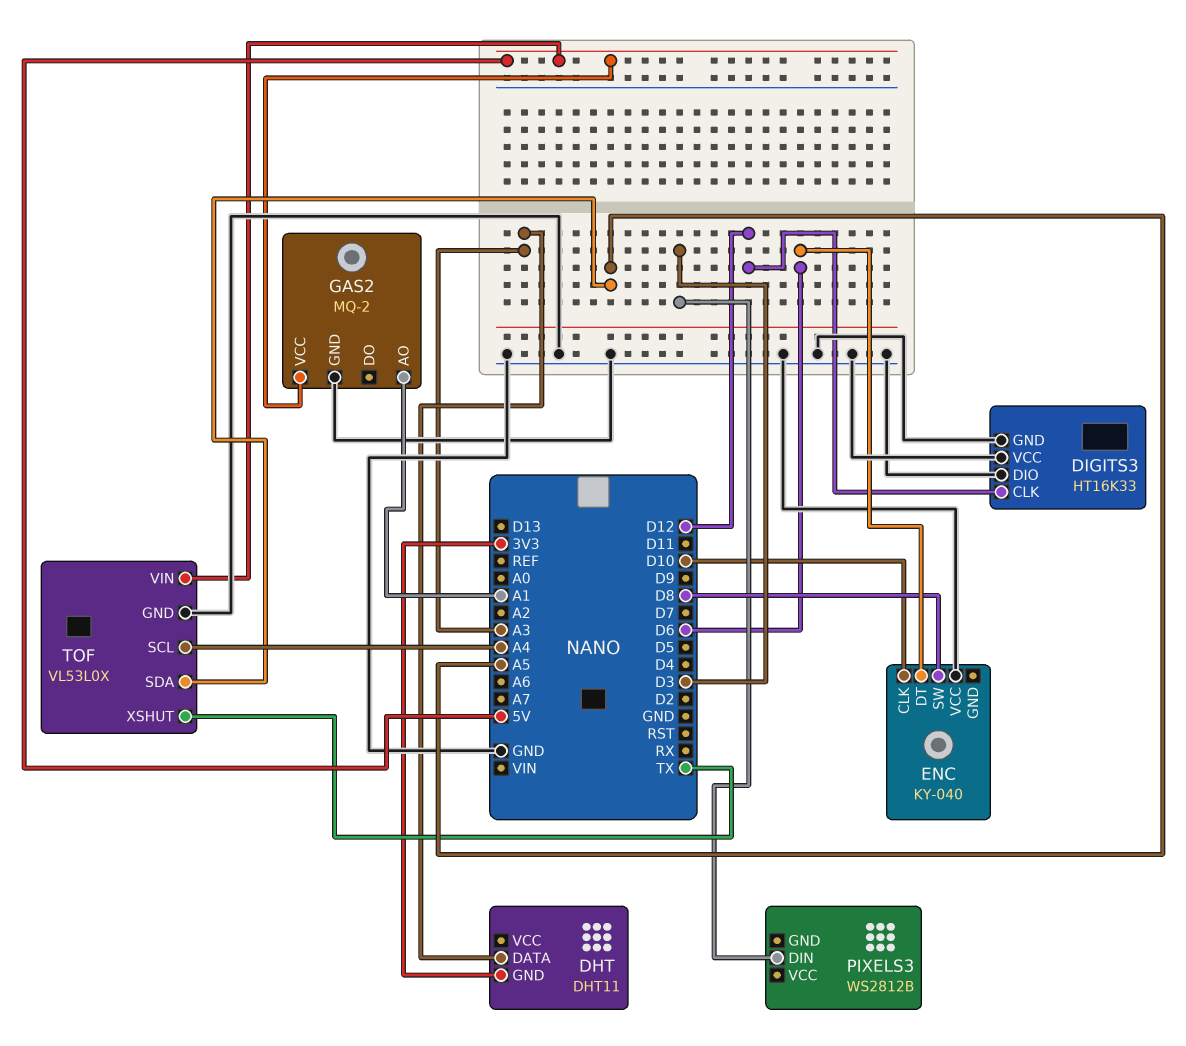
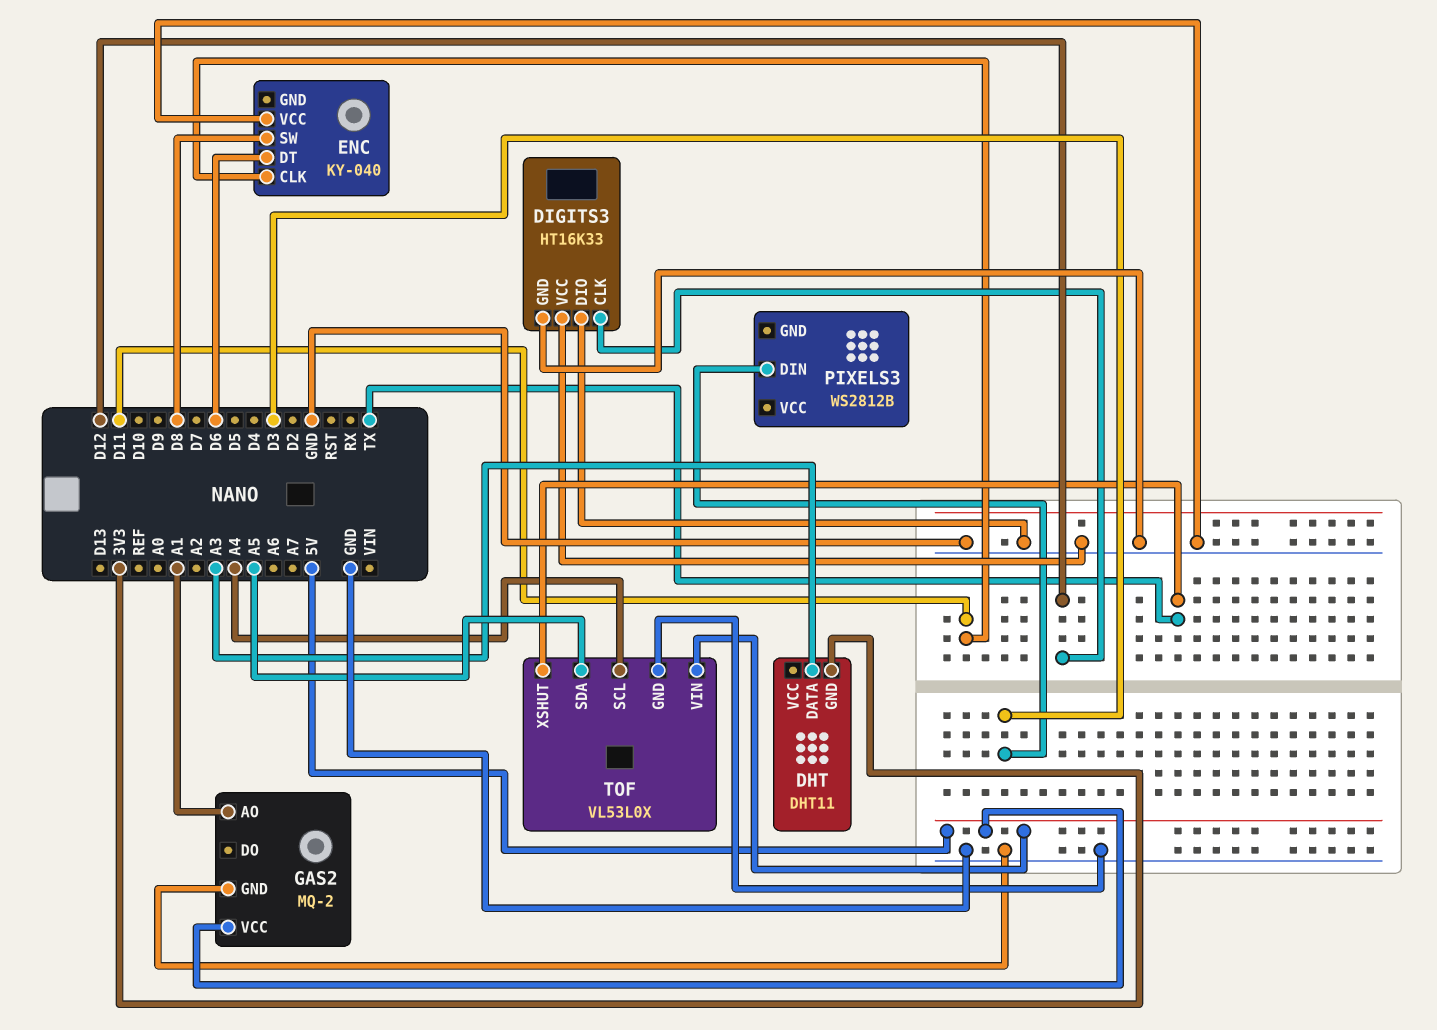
ENC pin CLK: D10 -> D11

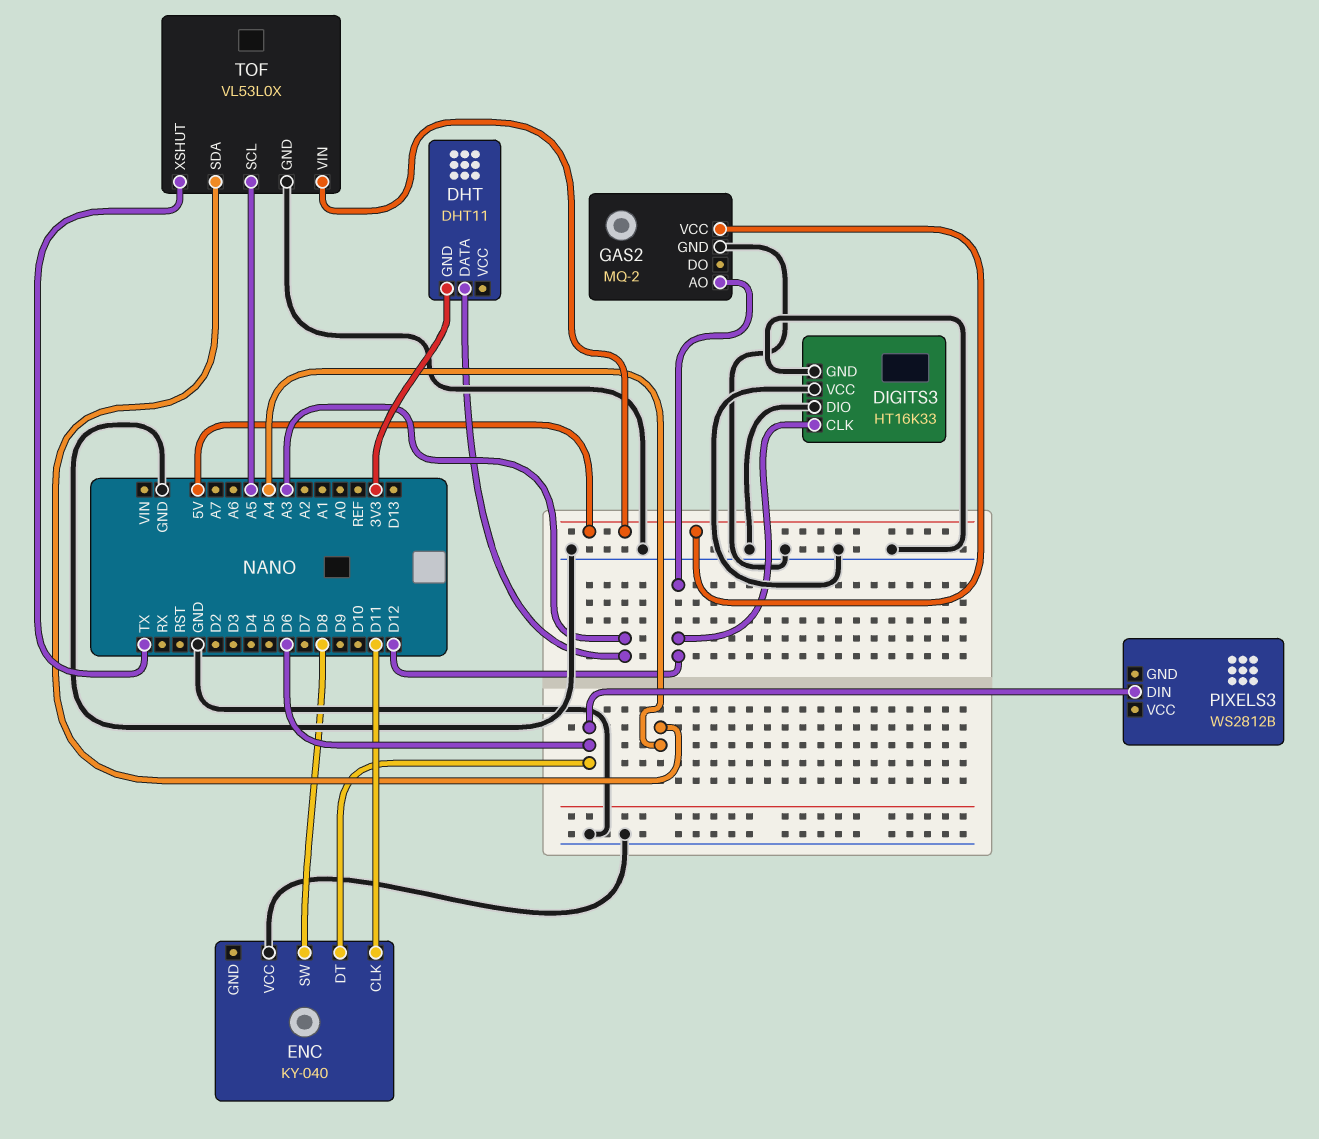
GAS2 pin AO: A1 -> D12
PIXELS3 pin DIN: D3 -> D6
TOF pin SCL: A4 -> A5
TOF pin SDA: A5 -> A4

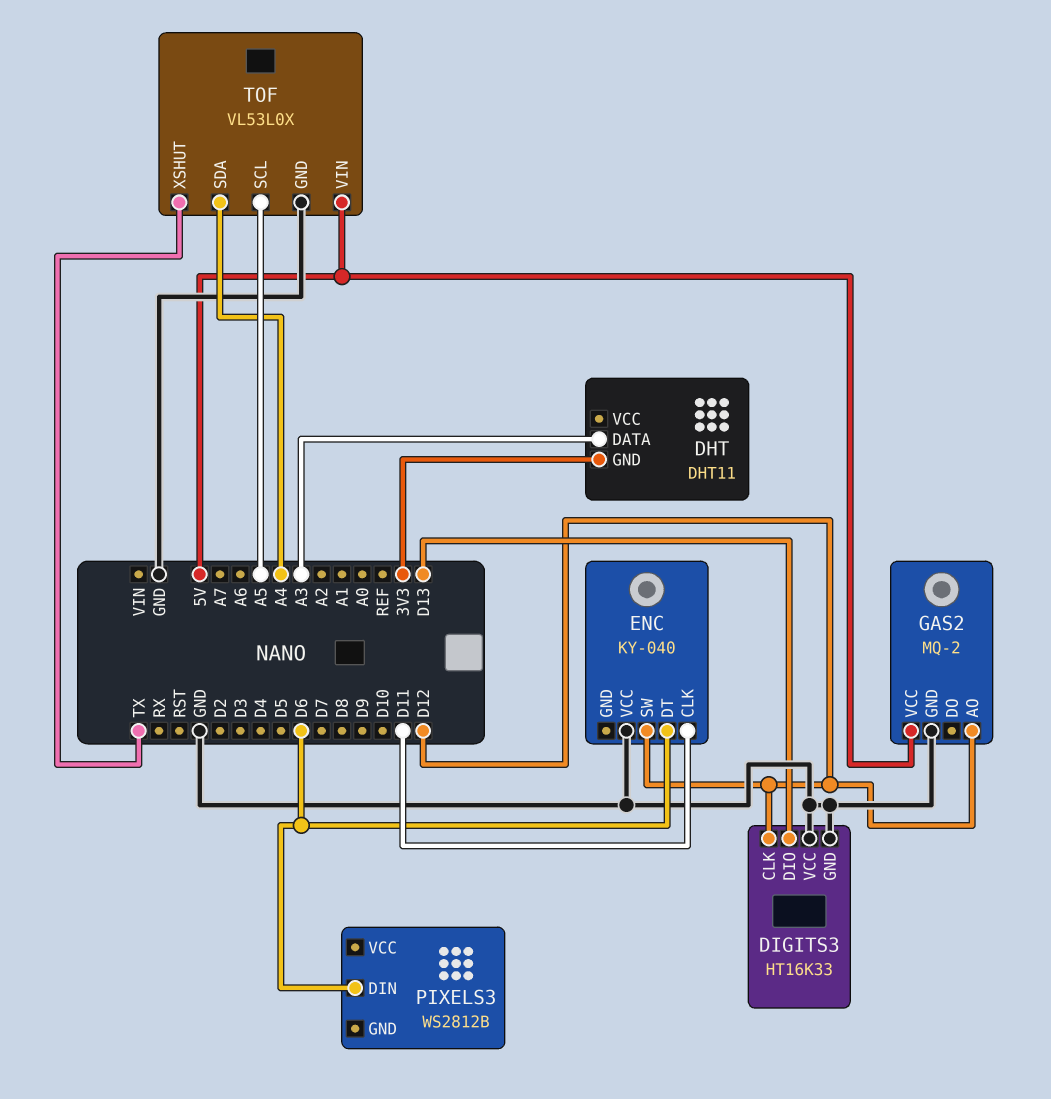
DIGITS3 pin DIO: GND -> D13
ENC pin SW: D8 -> D12

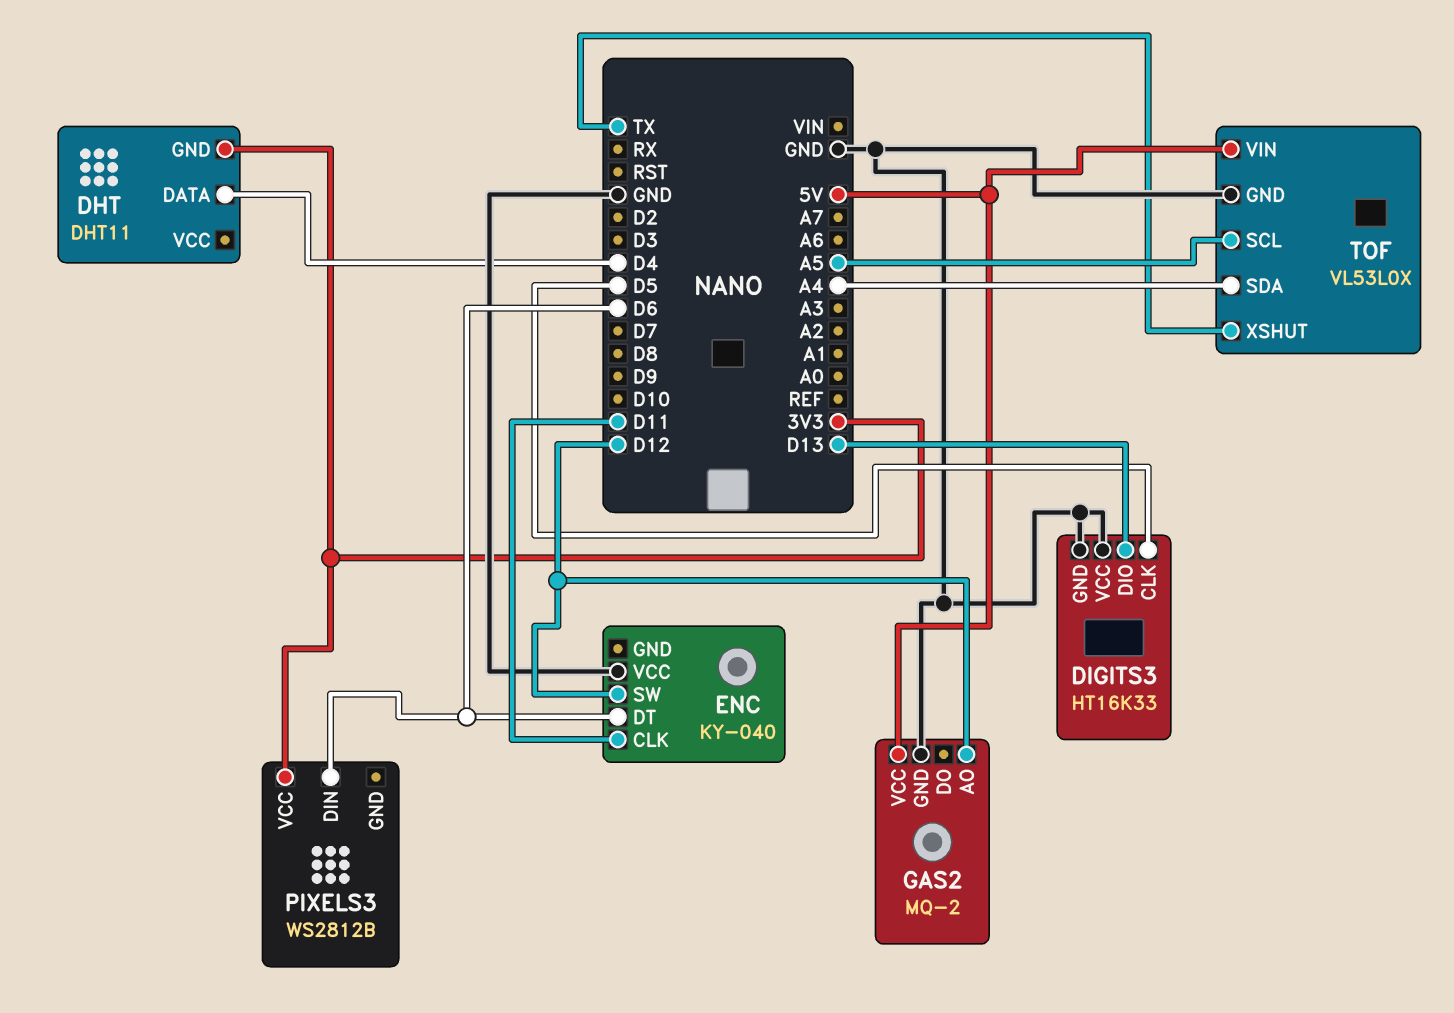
DHT pin DATA: A3 -> D4
DIGITS3 pin CLK: D12 -> D5
PIXELS3 pin VCC: none -> 3V3

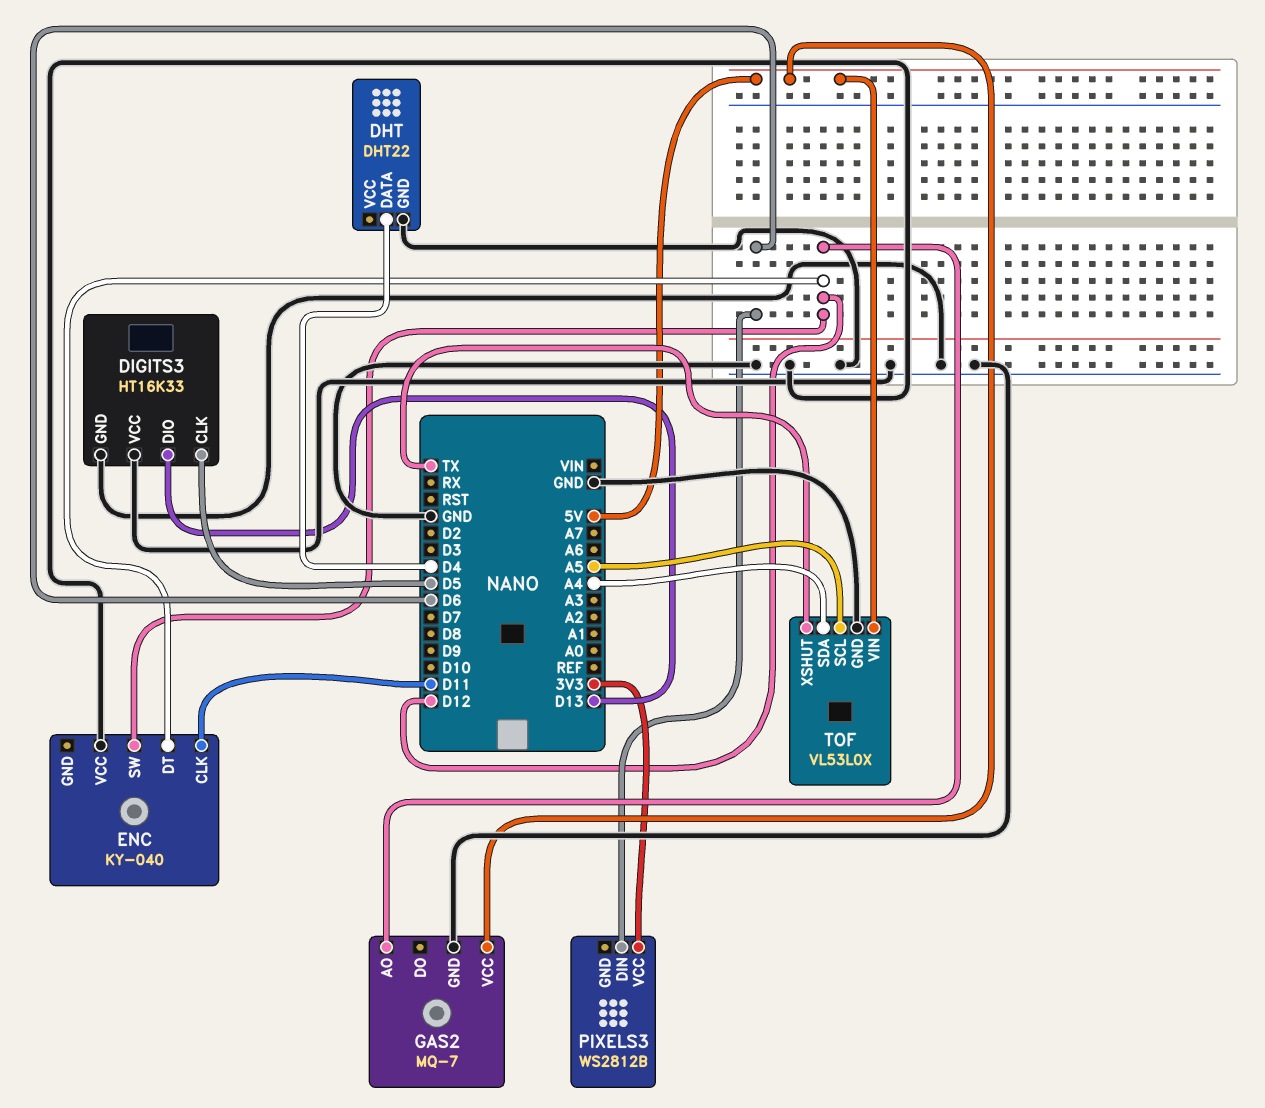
DHT: DHT11 -> DHT22
DHT pin GND: 3V3 -> GND
ENC pin DT: D6 -> D12
GAS2: MQ-2 -> MQ-7

